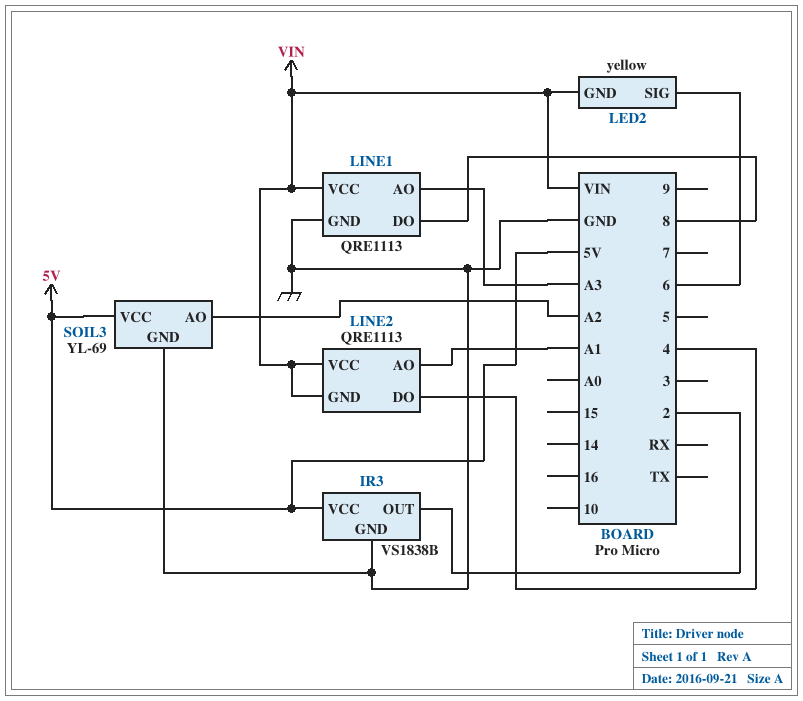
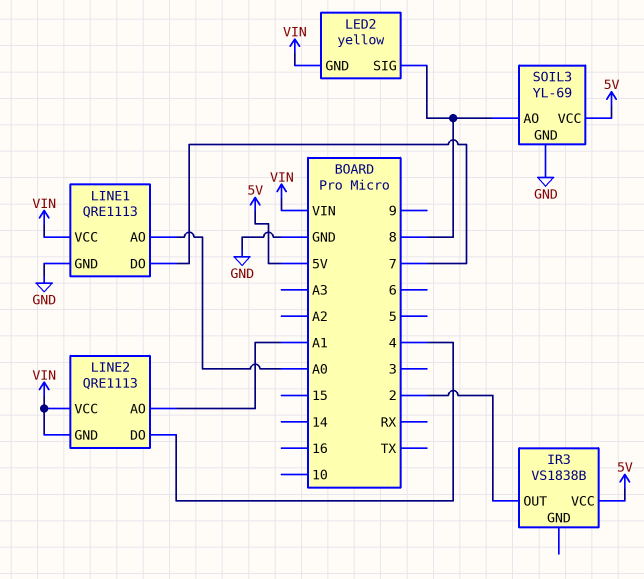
IR3 pin GND: GND -> none
LED2 pin SIG: 6 -> 8
LINE1 pin AO: A3 -> A0
LINE1 pin DO: 8 -> 7
SOIL3 pin AO: A2 -> 8

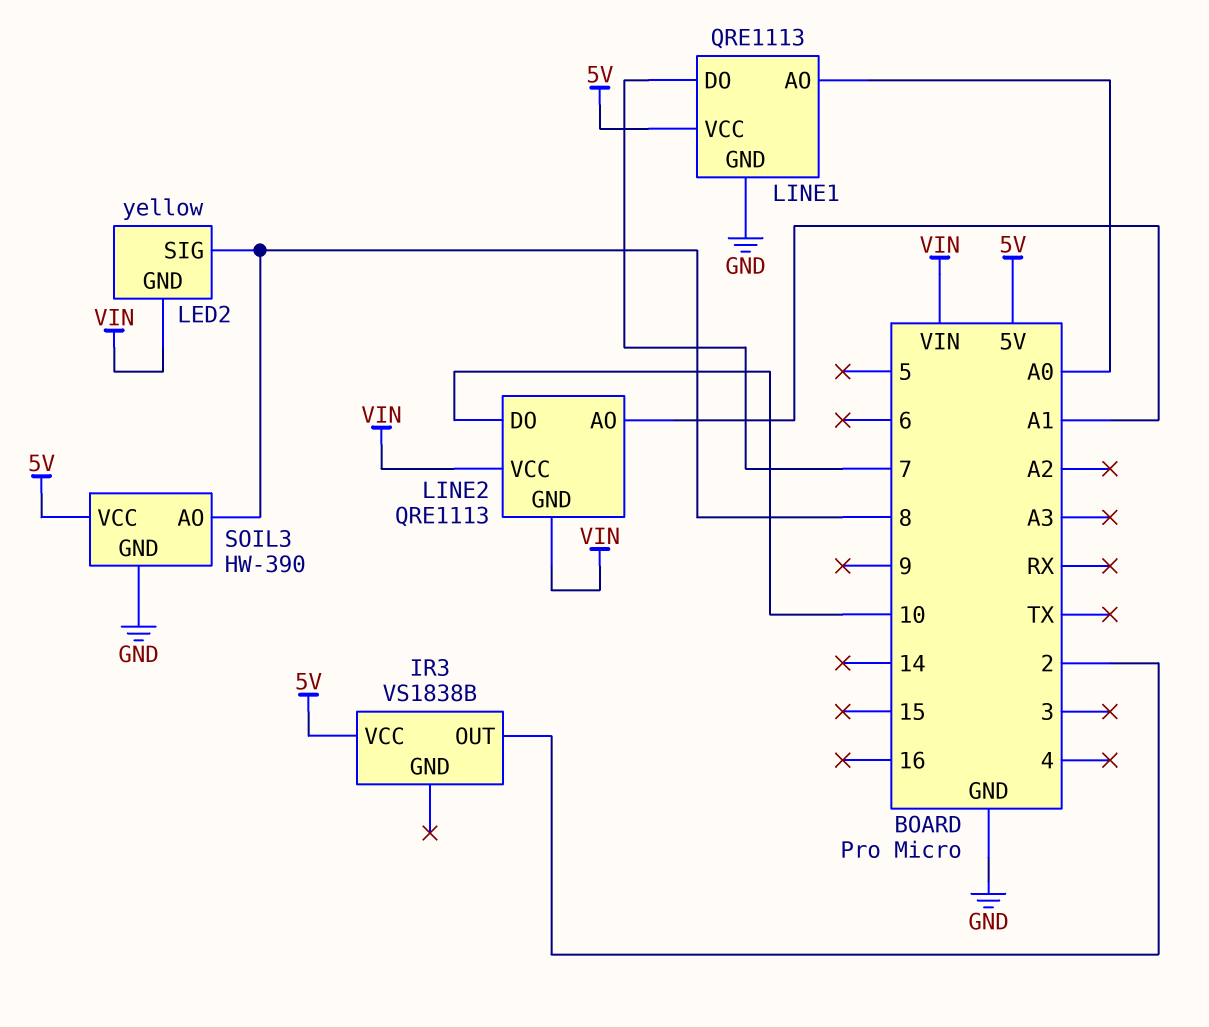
LINE1 pin VCC: VIN -> 5V
LINE2 pin DO: 4 -> 10
SOIL3: YL-69 -> HW-390

